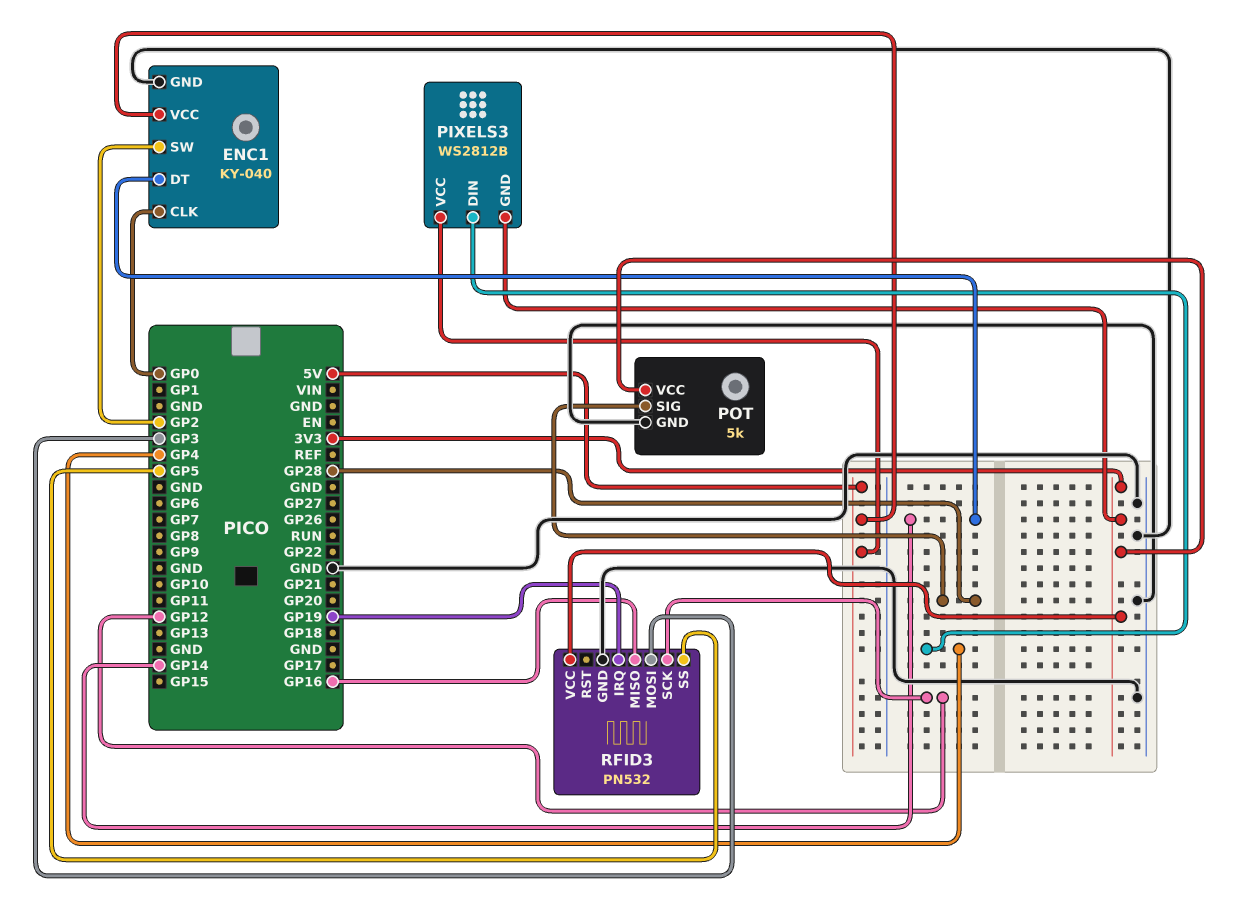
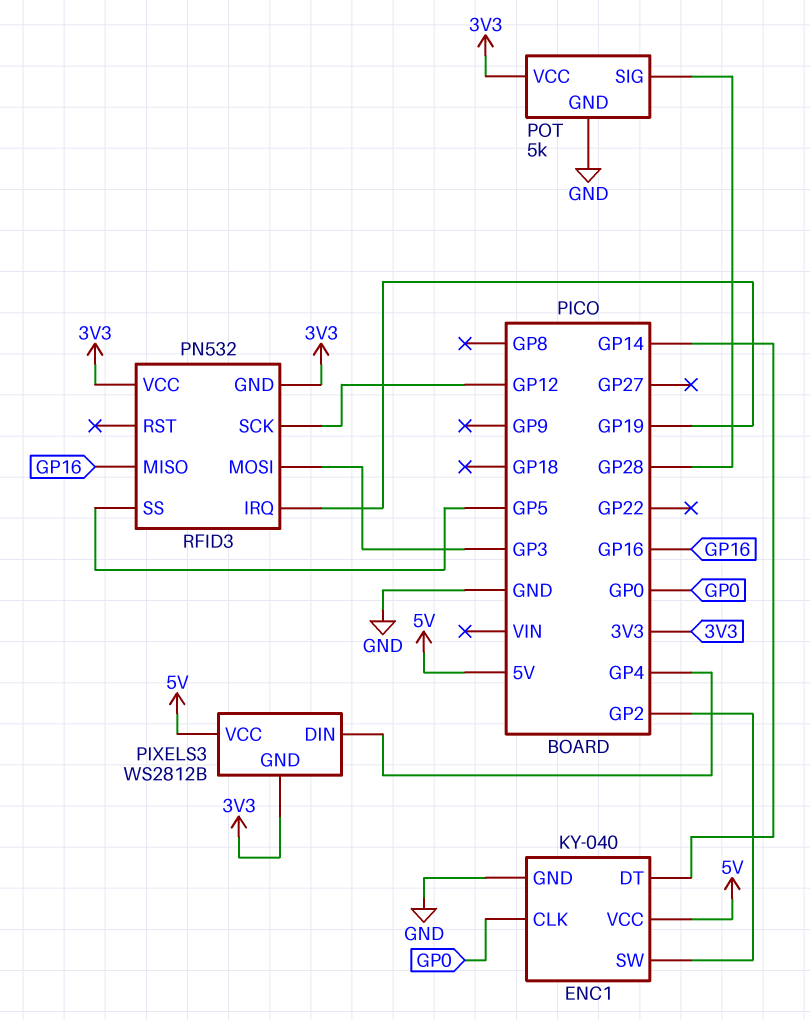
RFID3 pin GND: GND -> 3V3

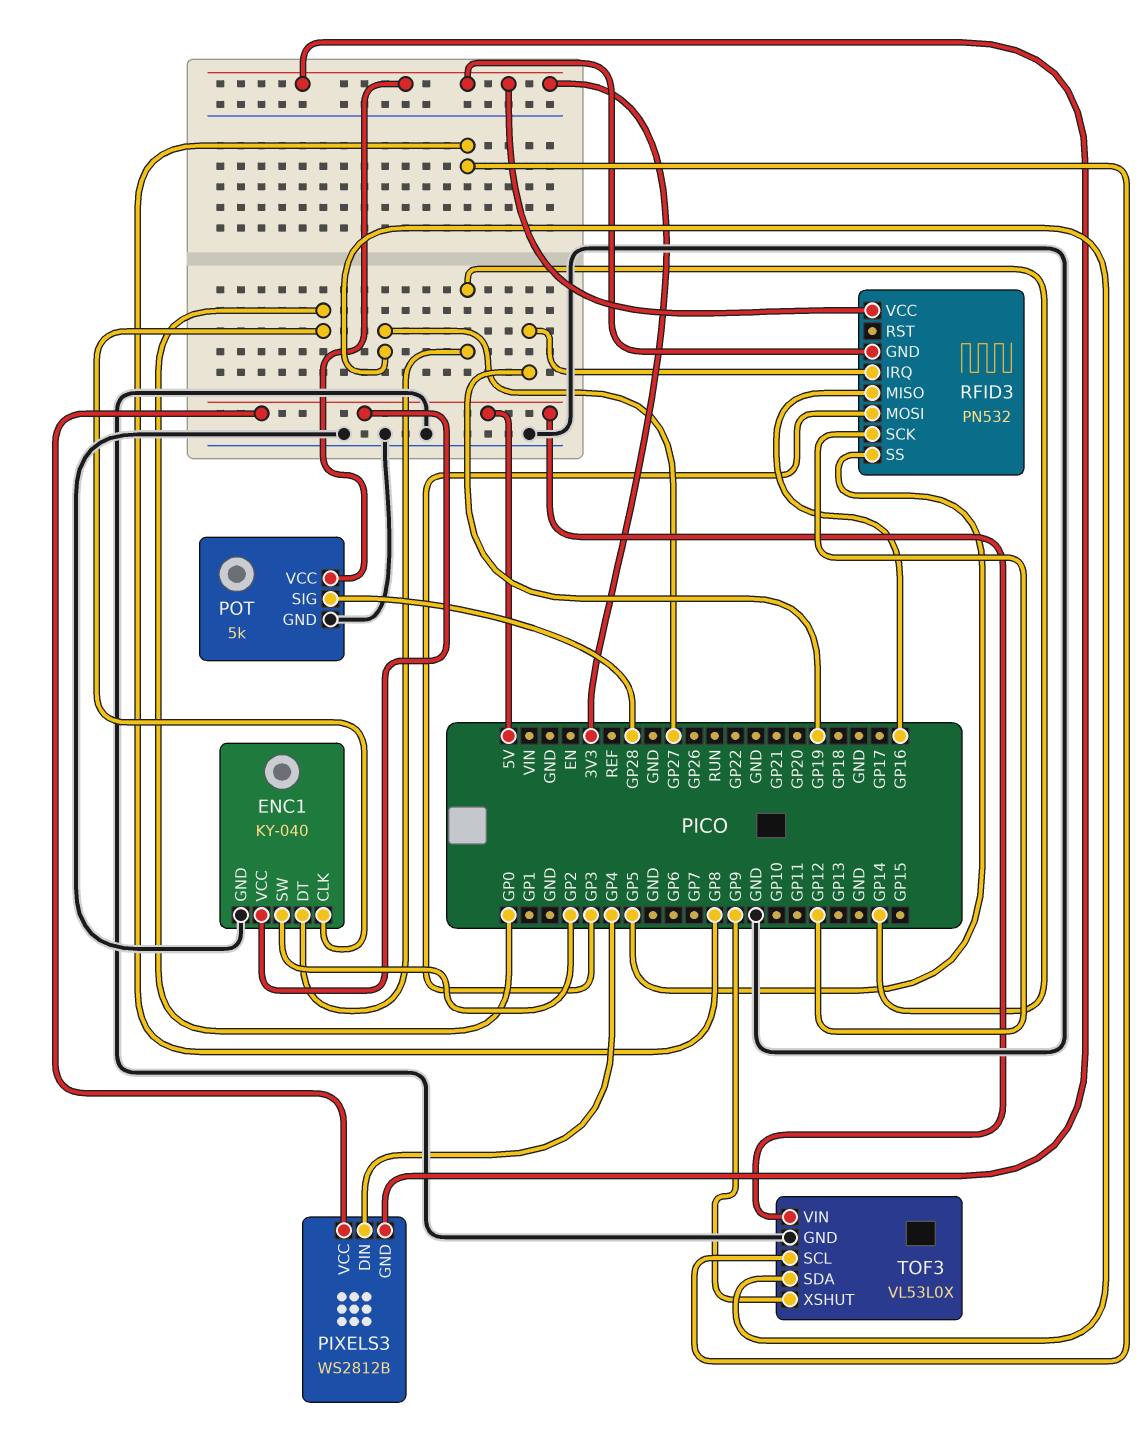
TOF3: none -> VL53L0X
TOF3 pin GND: none -> GND
TOF3 pin SCL: none -> GP8
TOF3 pin SDA: none -> GP27
TOF3 pin VIN: none -> 5V
TOF3 pin XSHUT: none -> GP9

